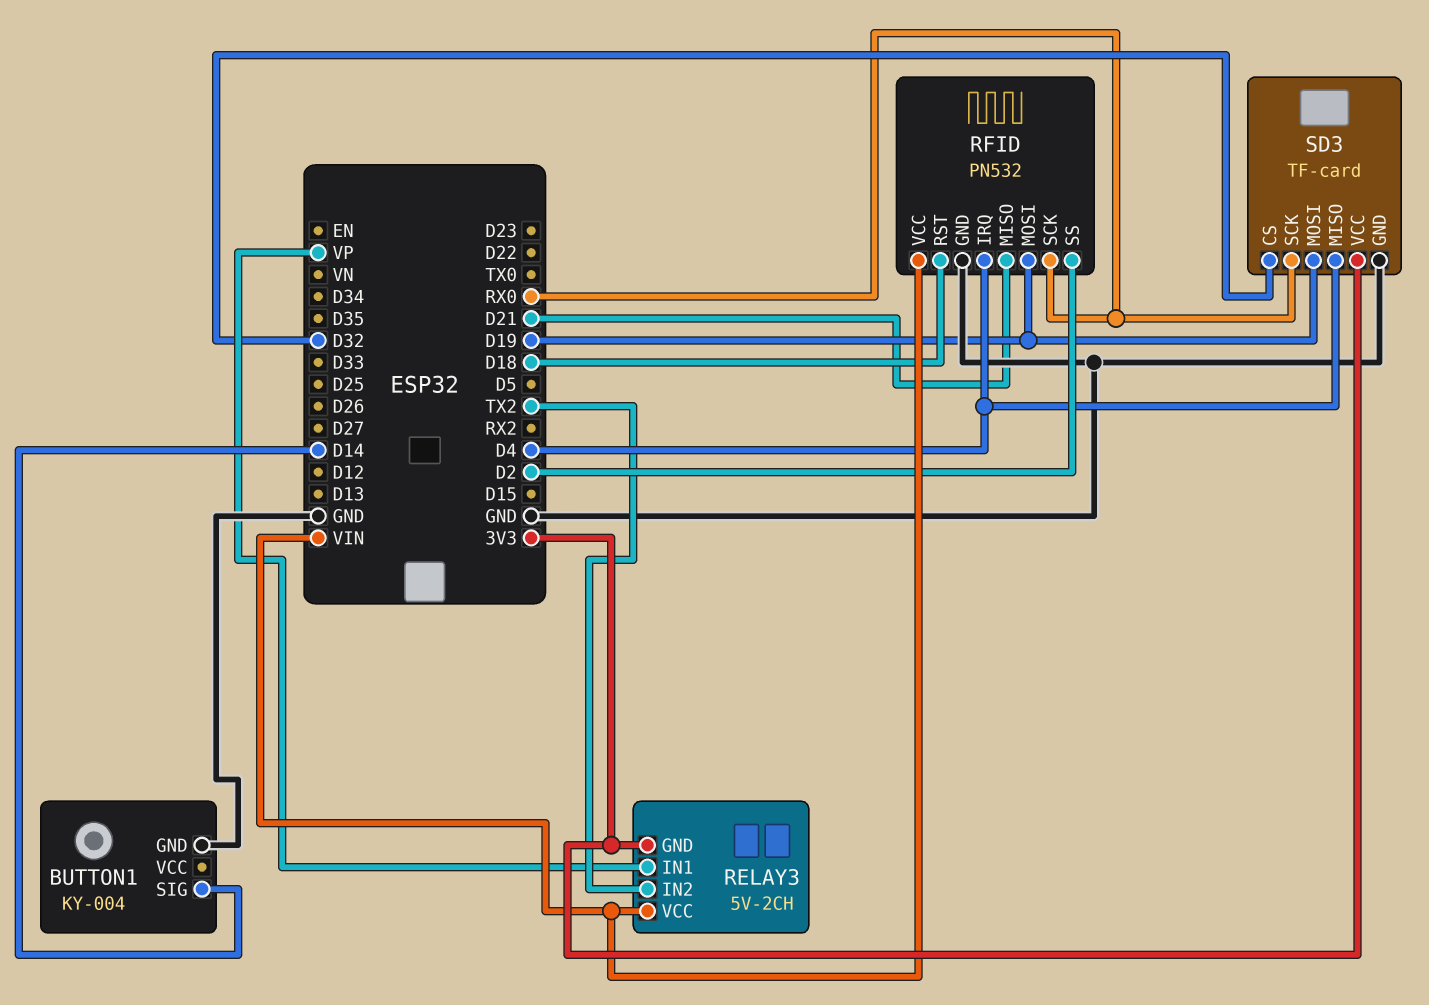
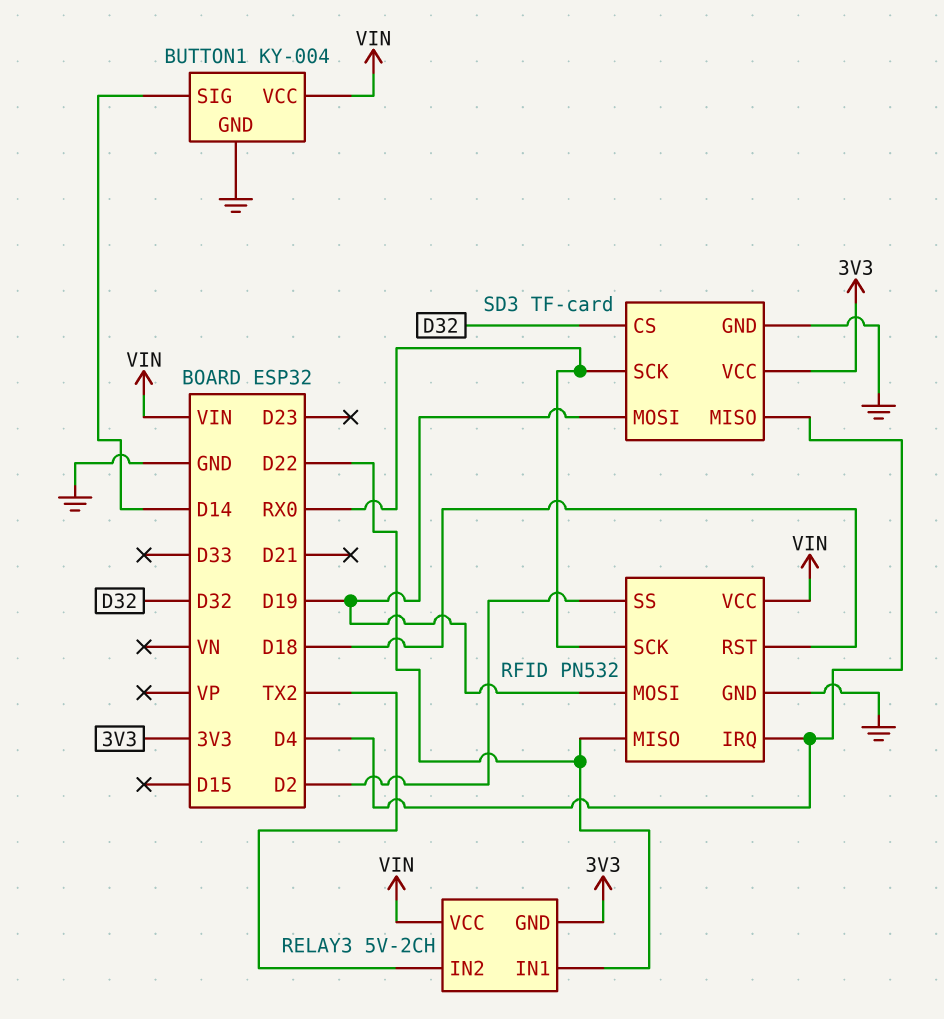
BUTTON1 pin VCC: none -> VIN
RELAY3 pin IN1: VP -> D22
RFID pin MISO: D21 -> D22

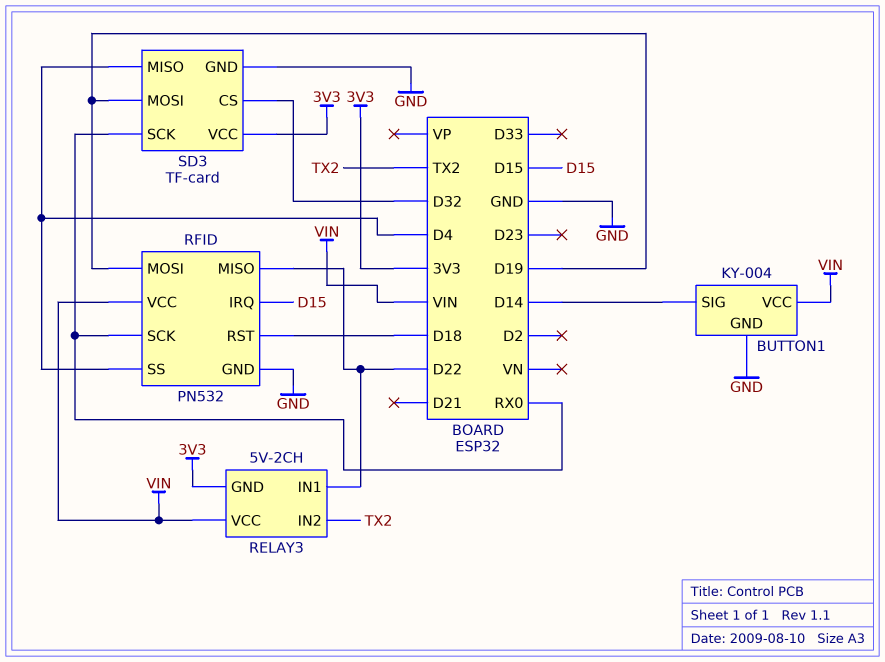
RFID pin IRQ: D4 -> D15
RFID pin SS: D2 -> D4

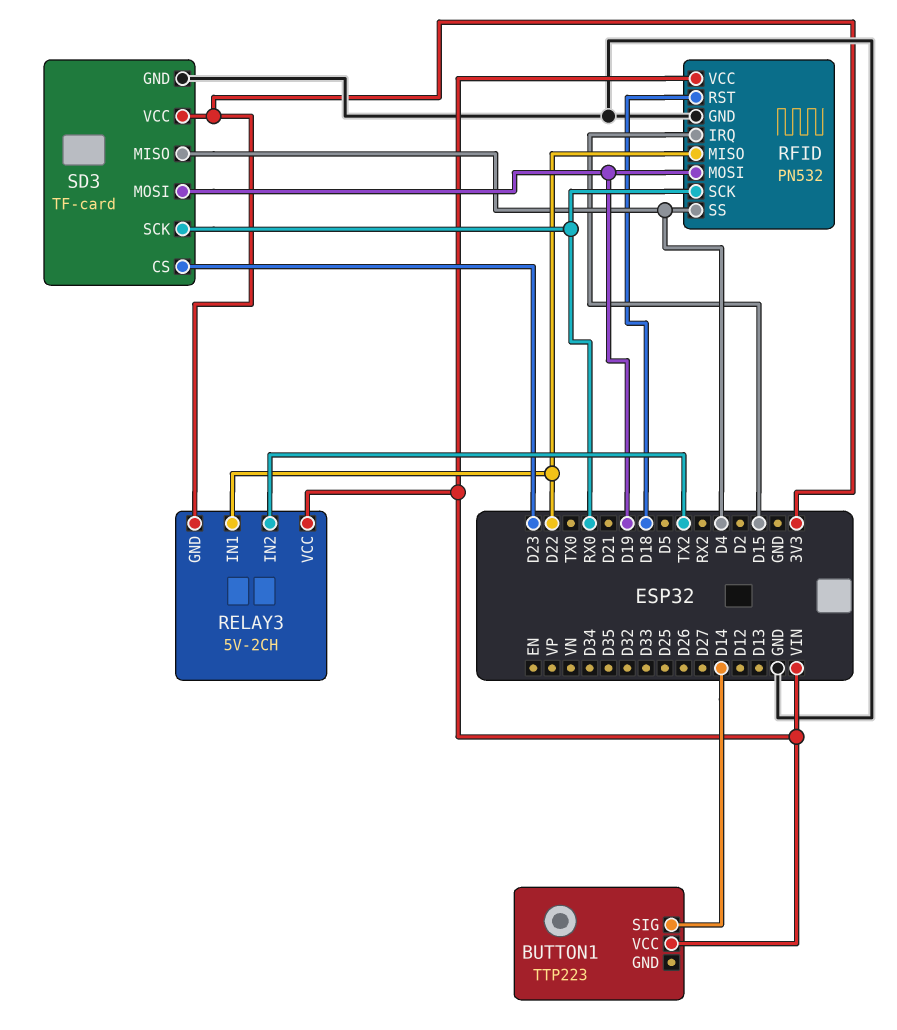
BUTTON1: KY-004 -> TTP223
BUTTON1 pin GND: GND -> none
SD3 pin CS: D32 -> D23

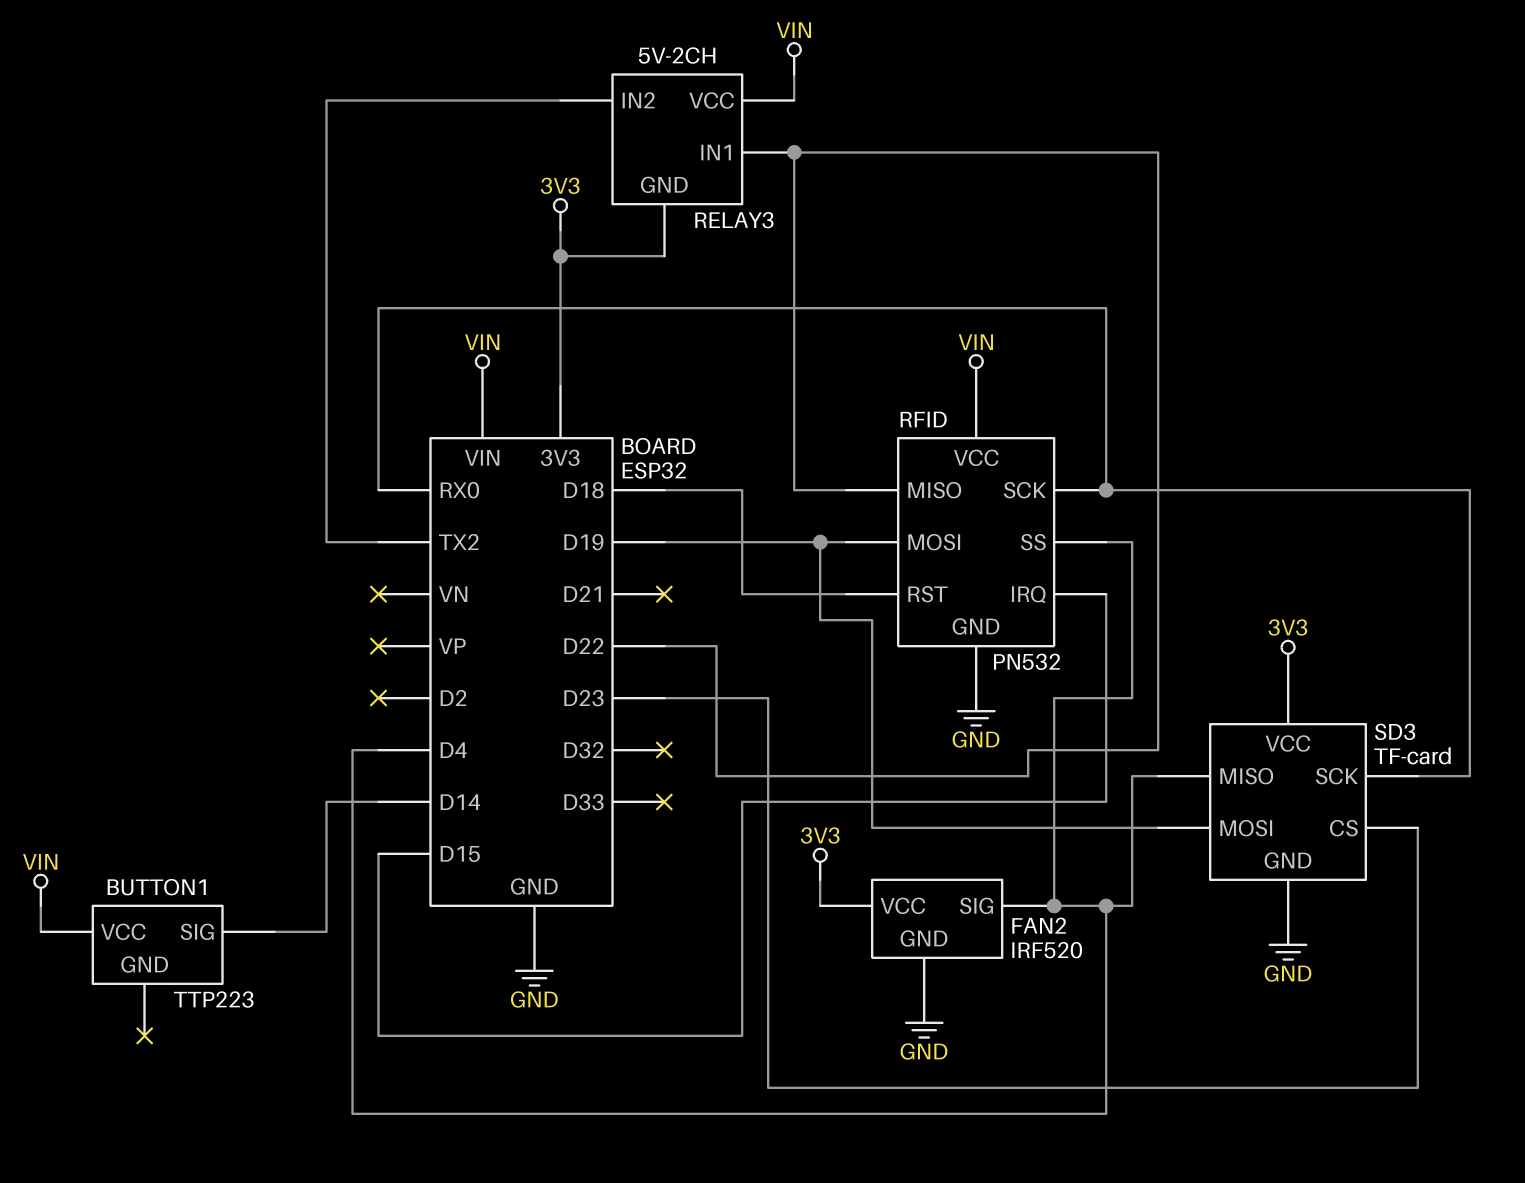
FAN2: none -> IRF520
FAN2 pin GND: none -> GND
FAN2 pin SIG: none -> D4
FAN2 pin VCC: none -> 3V3

